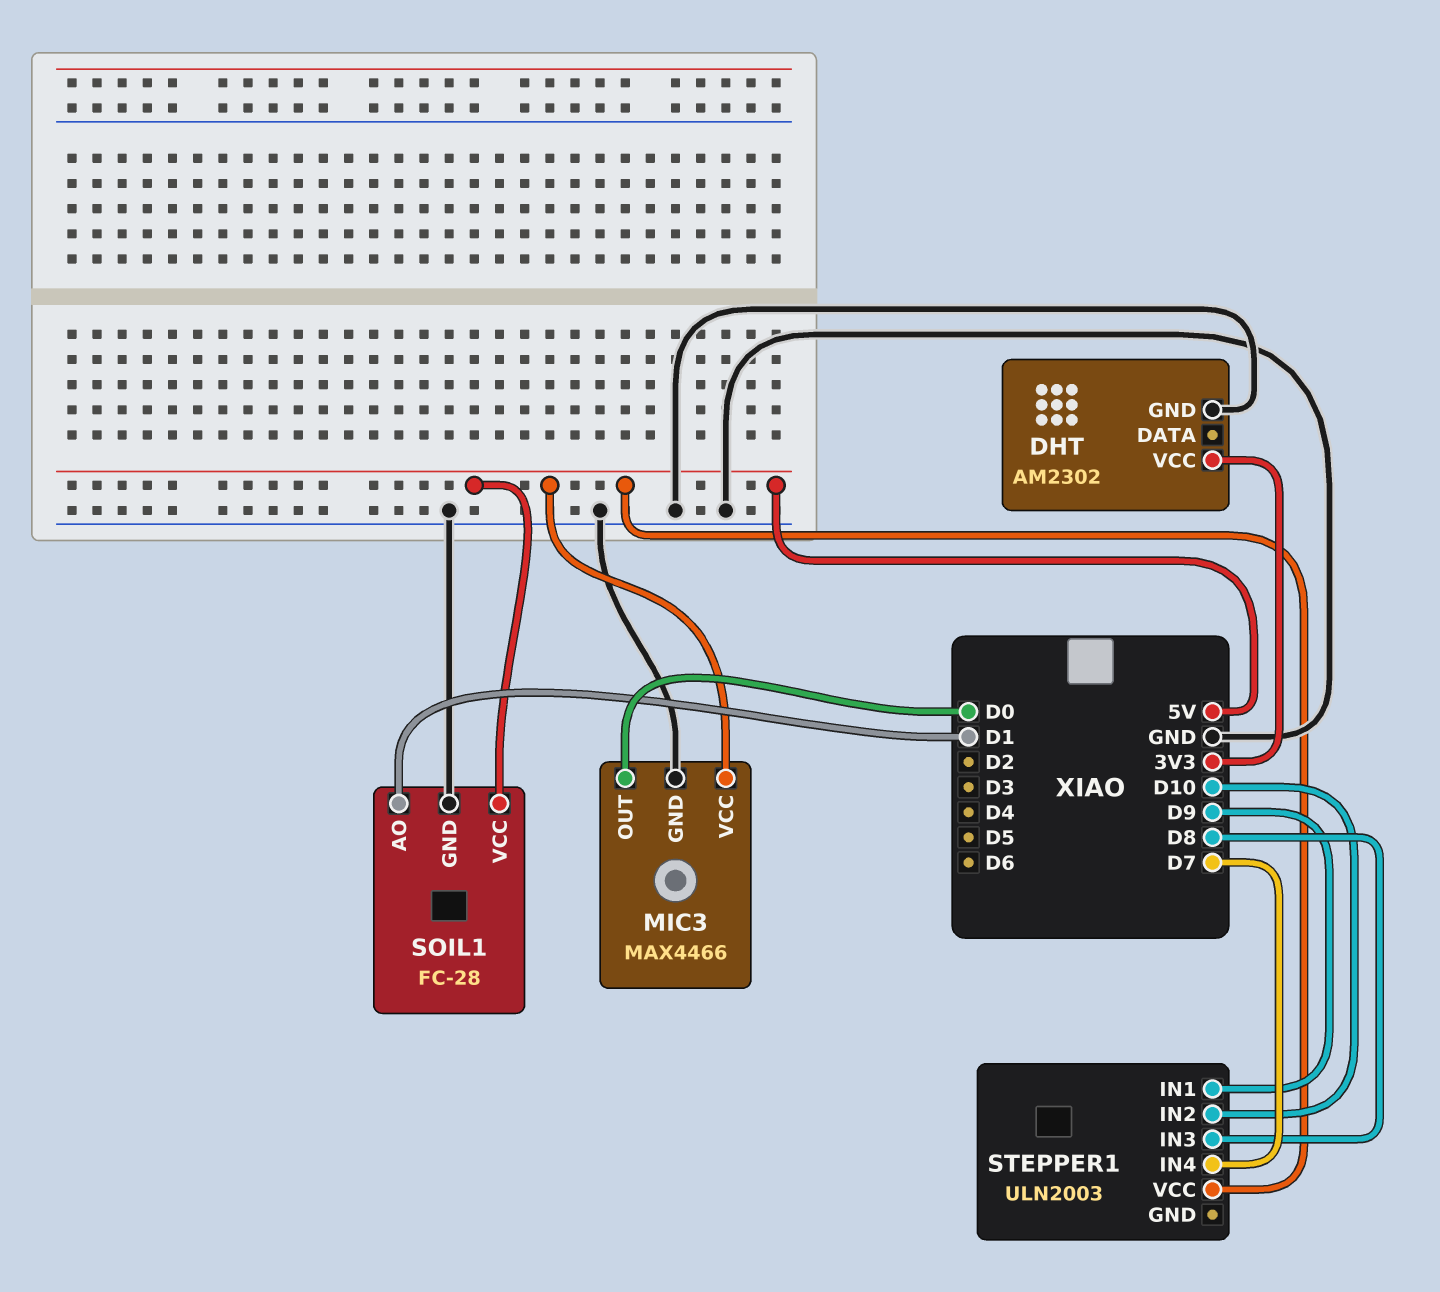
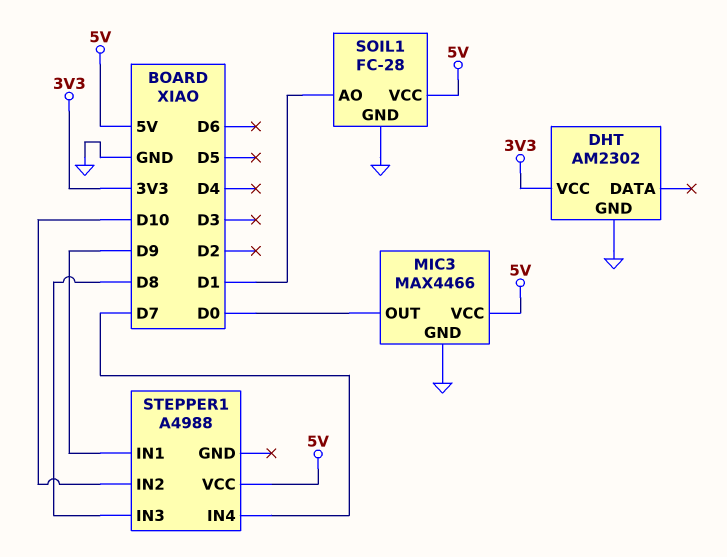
STEPPER1: ULN2003 -> A4988

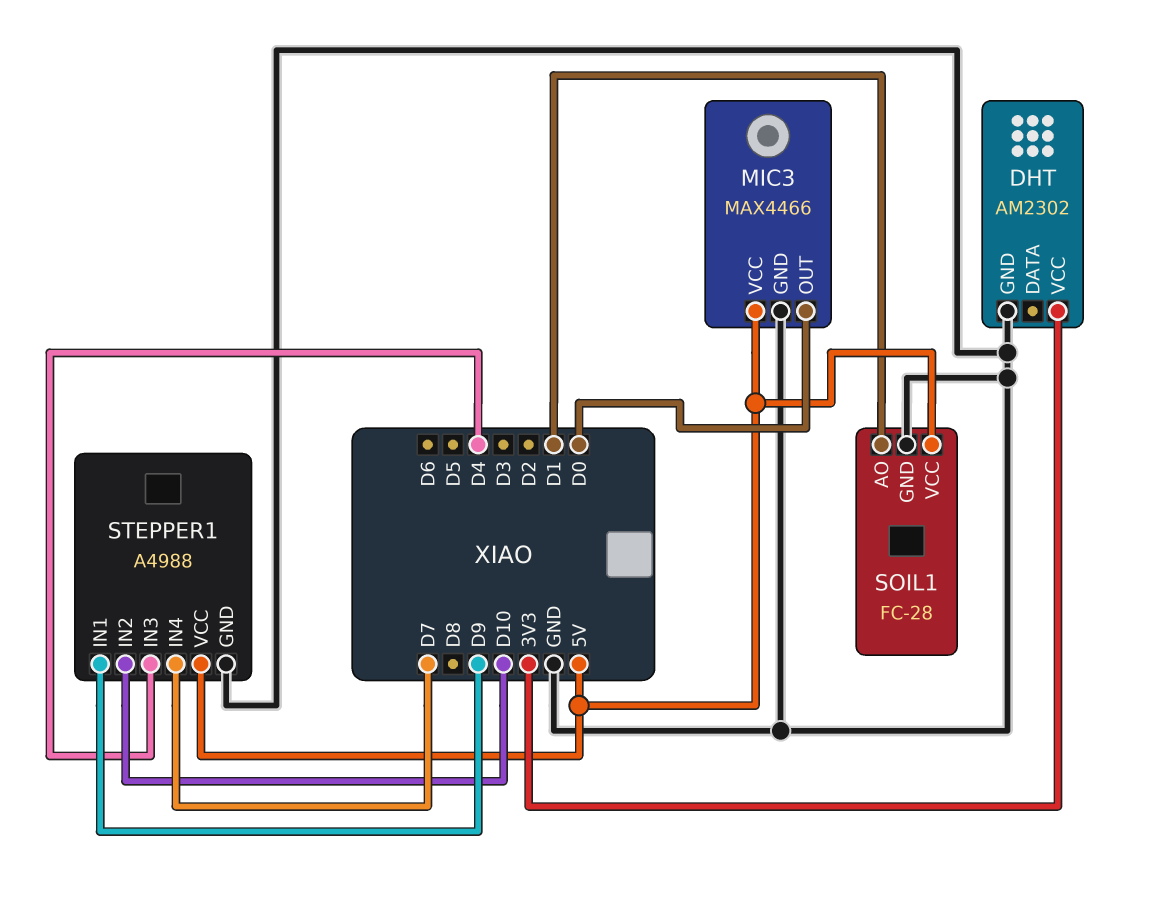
STEPPER1 pin GND: none -> GND
STEPPER1 pin IN3: D8 -> D4

